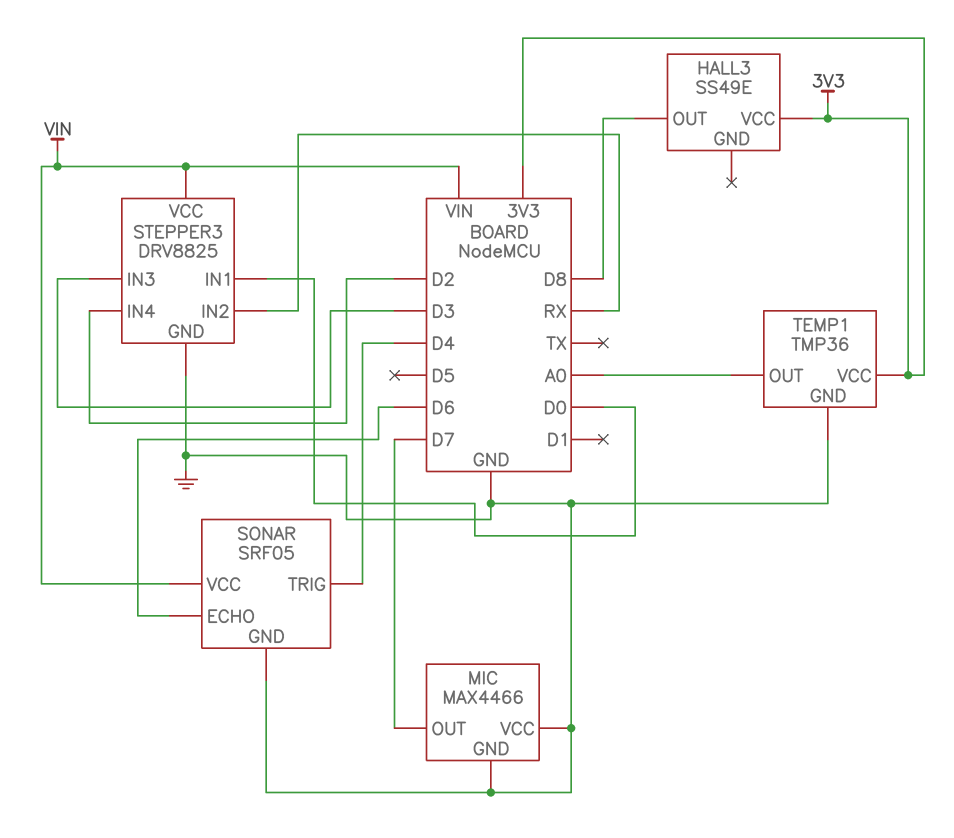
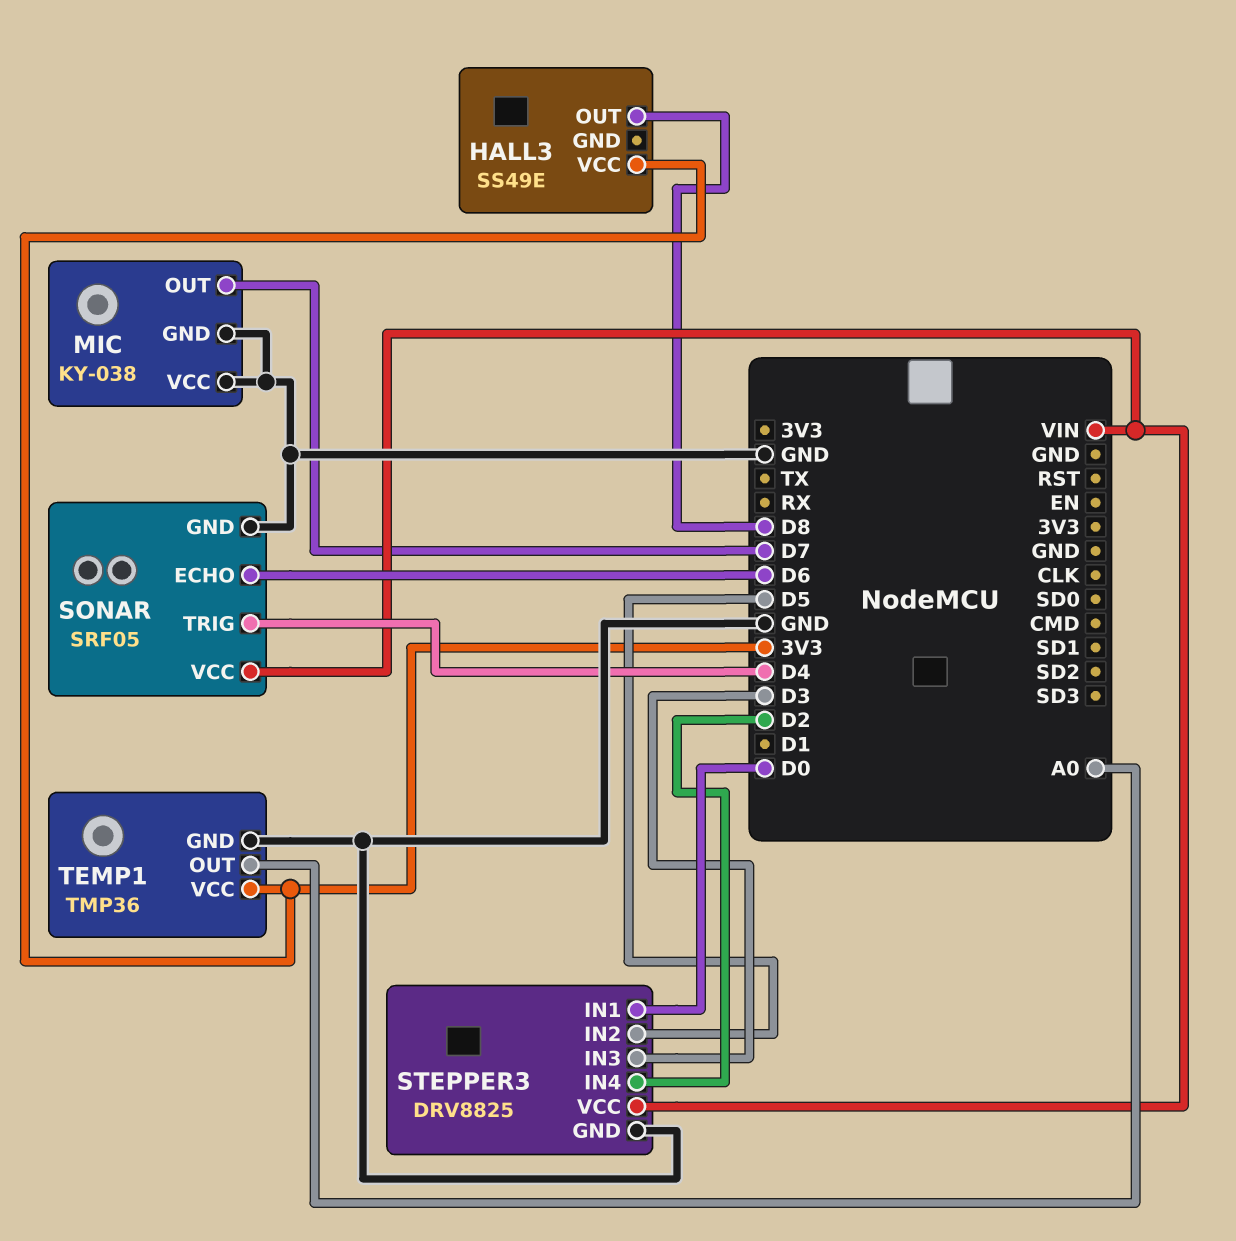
MIC: MAX4466 -> KY-038
STEPPER3 pin IN2: RX -> D5

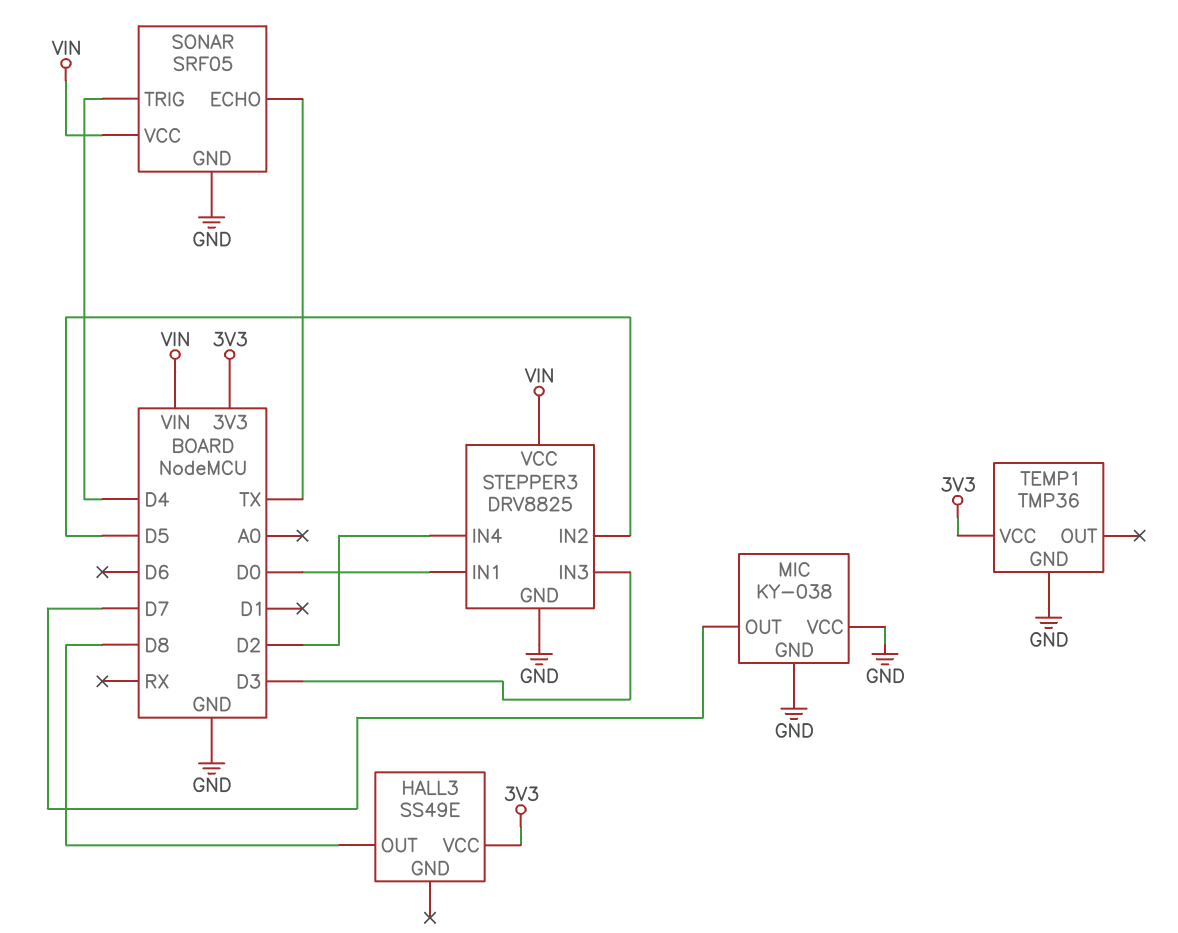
SONAR pin ECHO: D6 -> TX
TEMP1 pin OUT: A0 -> none

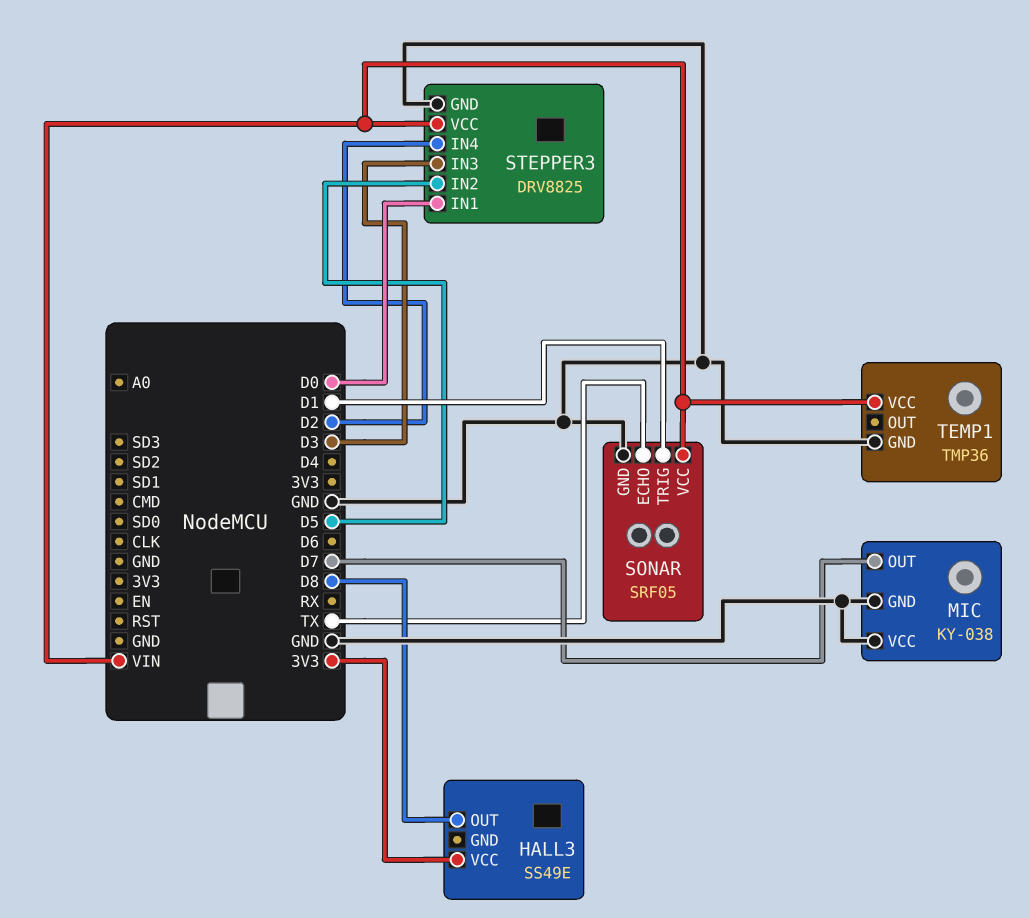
SONAR pin TRIG: D4 -> D1
TEMP1 pin VCC: 3V3 -> VIN

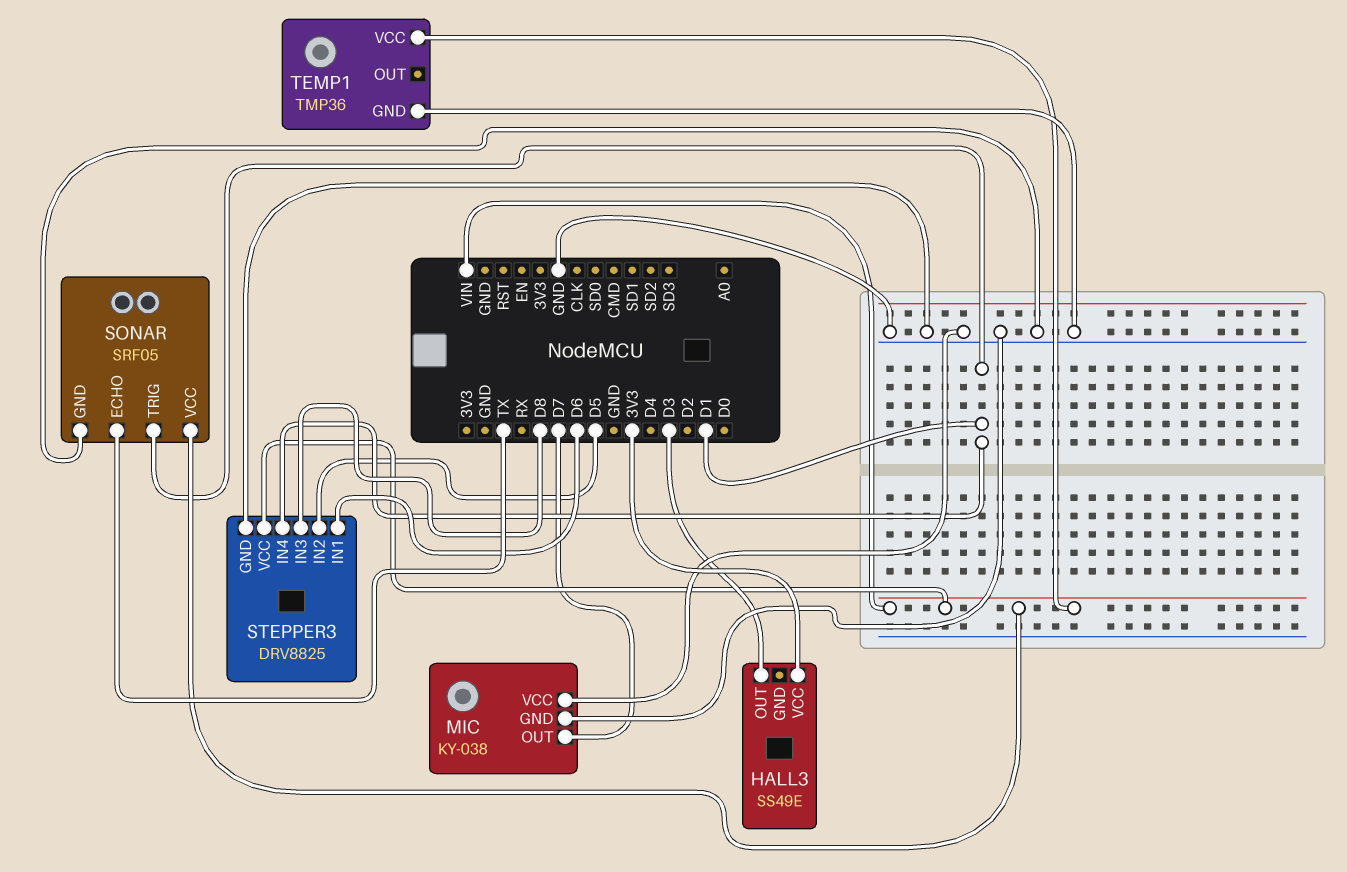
HALL3 pin OUT: D8 -> D3
STEPPER3 pin IN1: D0 -> D6
STEPPER3 pin IN3: D3 -> D8
STEPPER3 pin IN4: D2 -> D1

